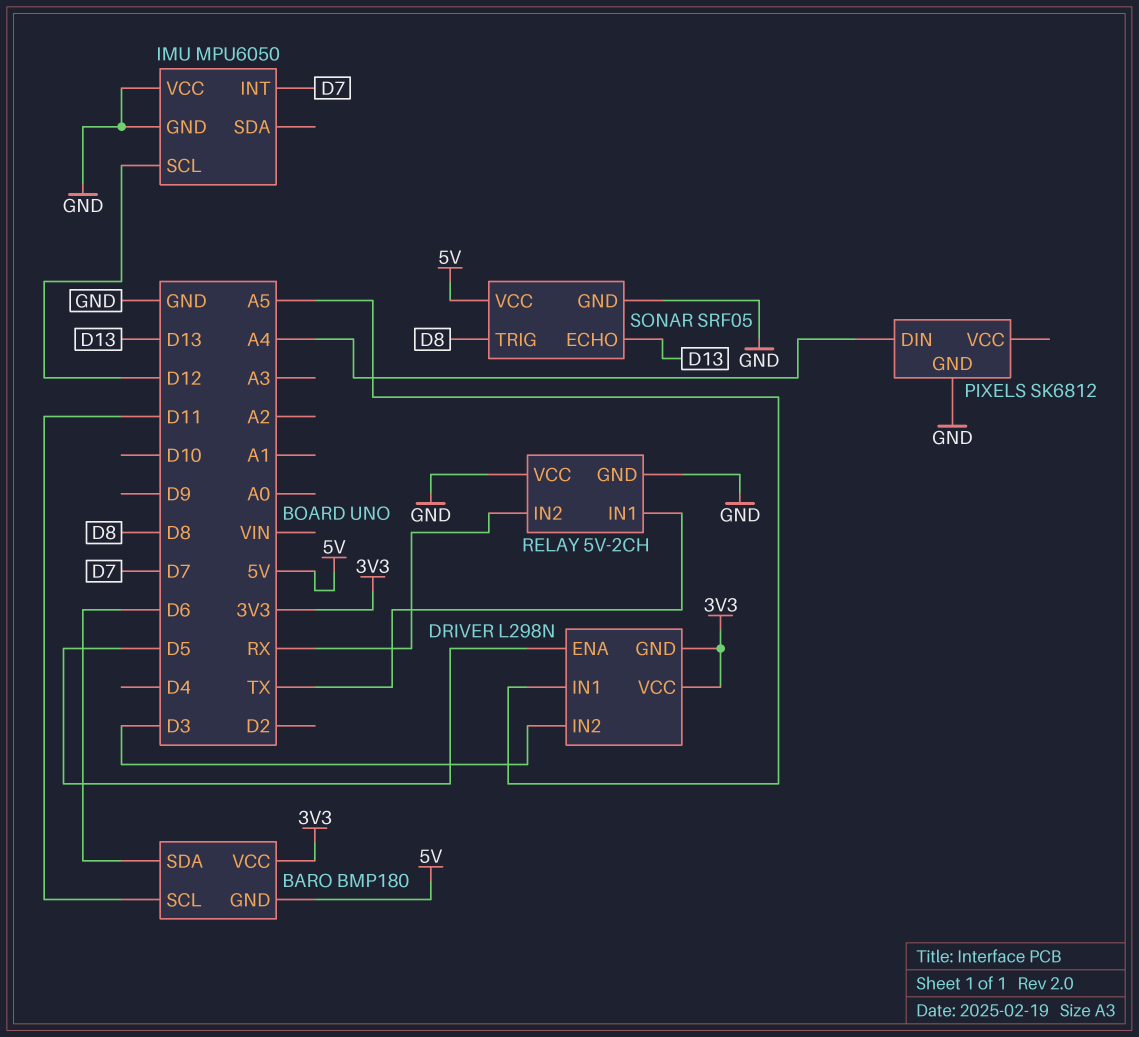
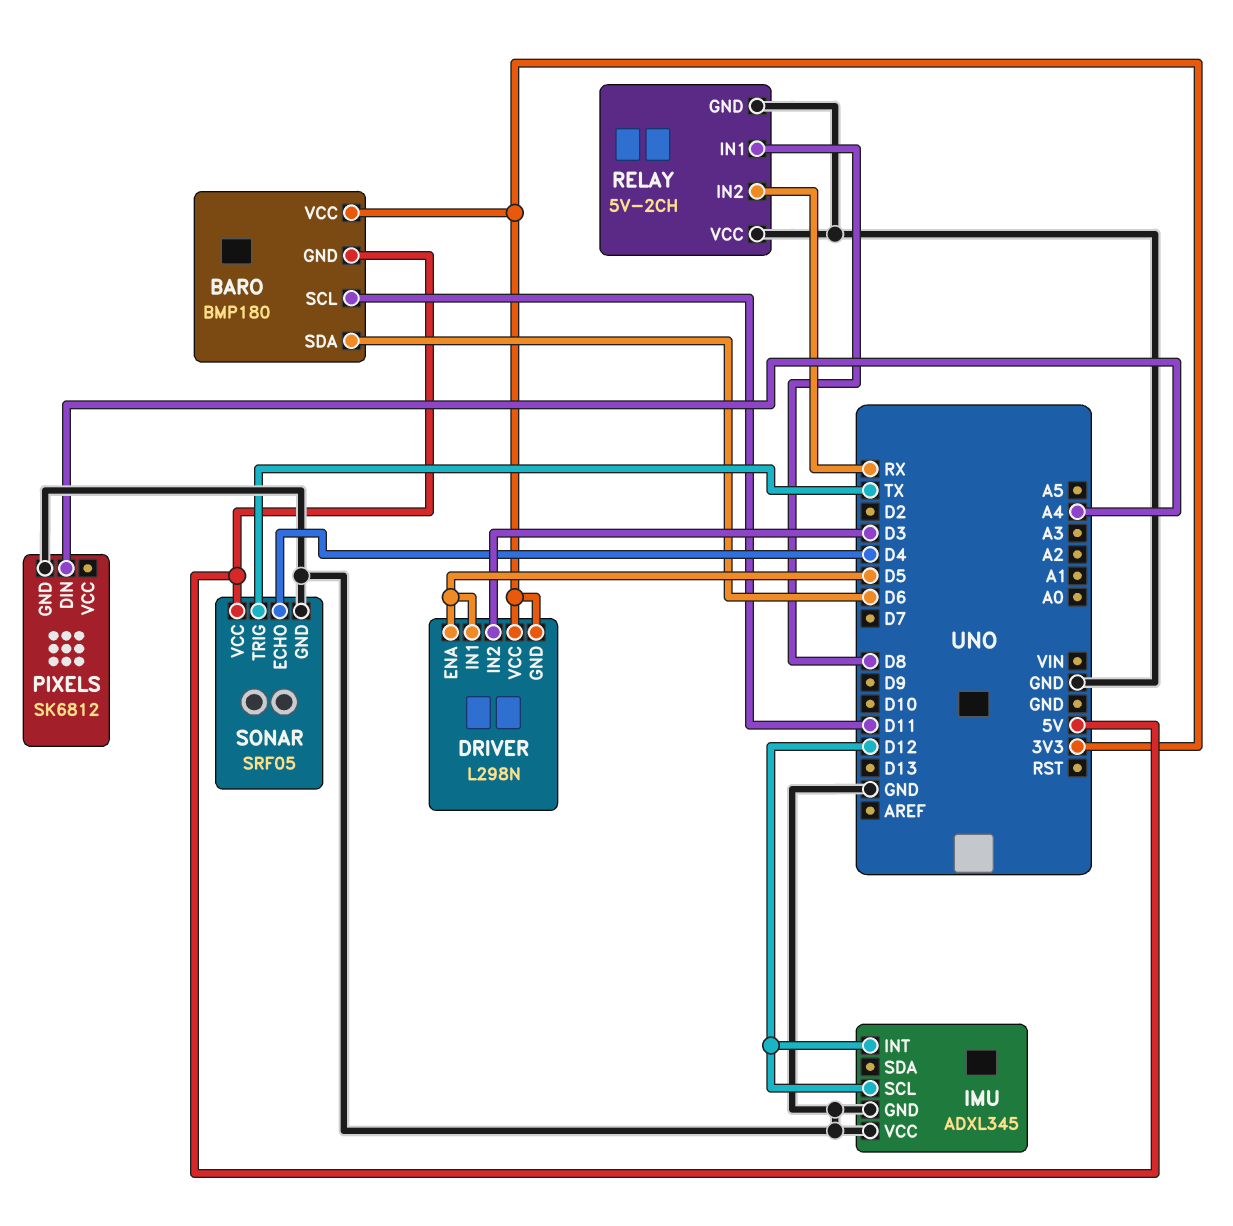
DRIVER pin IN1: A5 -> D5
IMU: MPU6050 -> ADXL345
IMU pin INT: D7 -> D12
RELAY pin IN1: TX -> D8
SONAR pin ECHO: D13 -> D4
SONAR pin TRIG: D8 -> TX

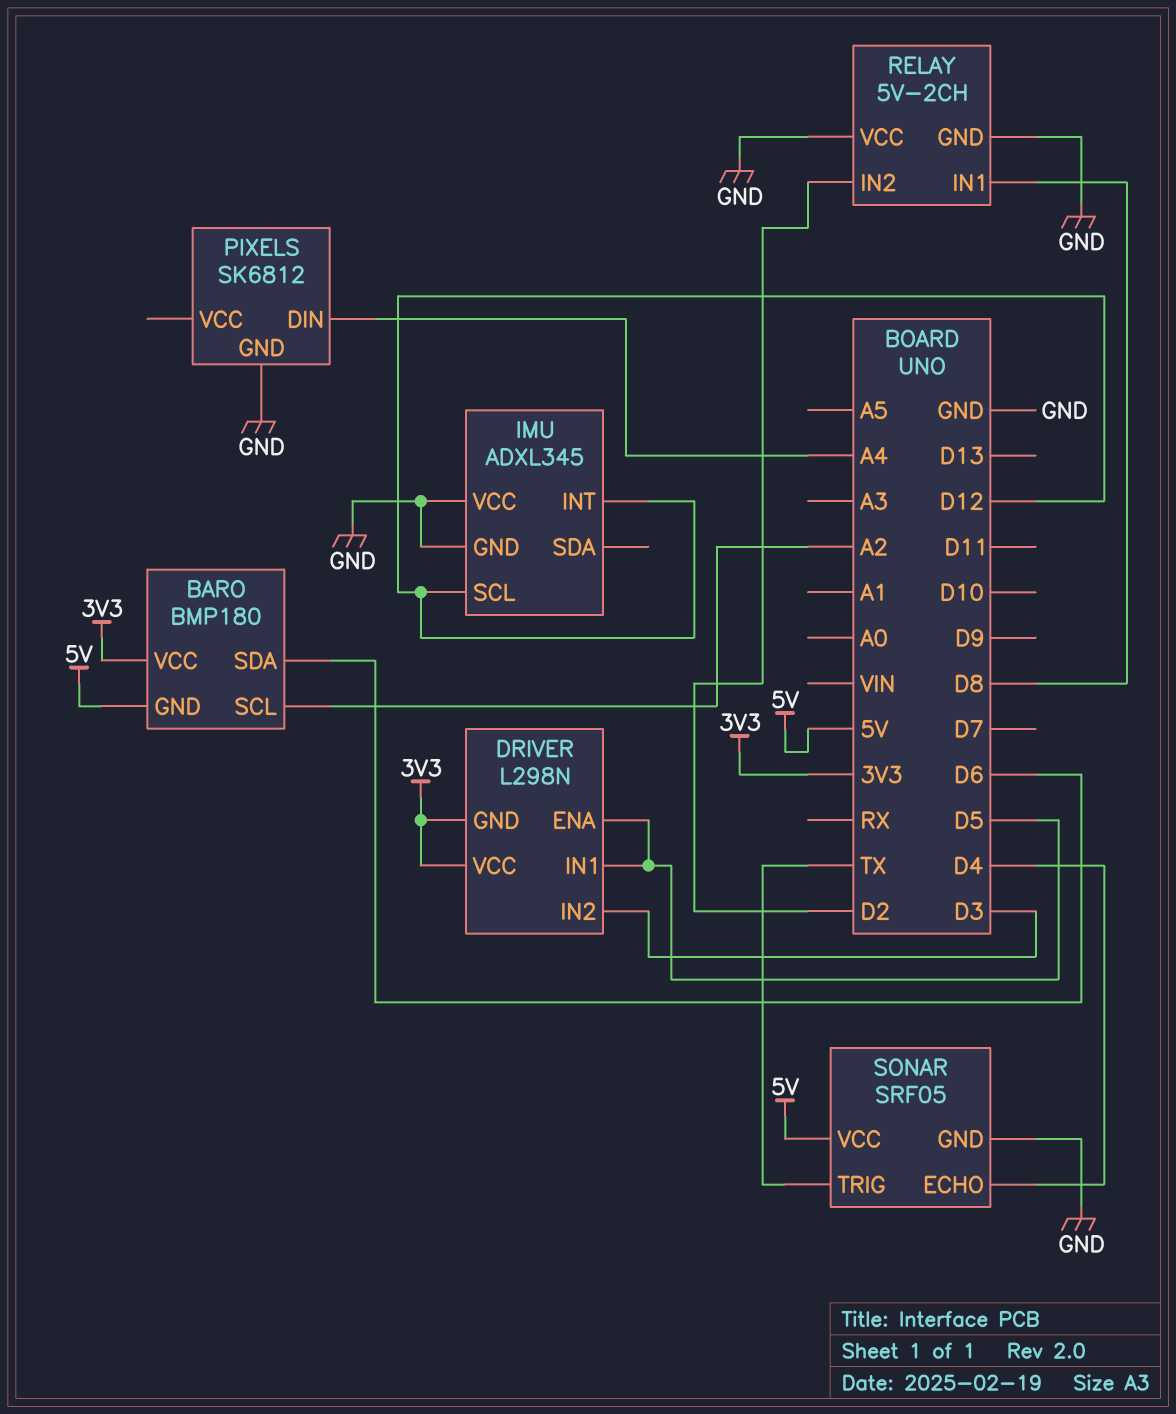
BARO pin SCL: D11 -> A2
RELAY pin IN2: RX -> D2

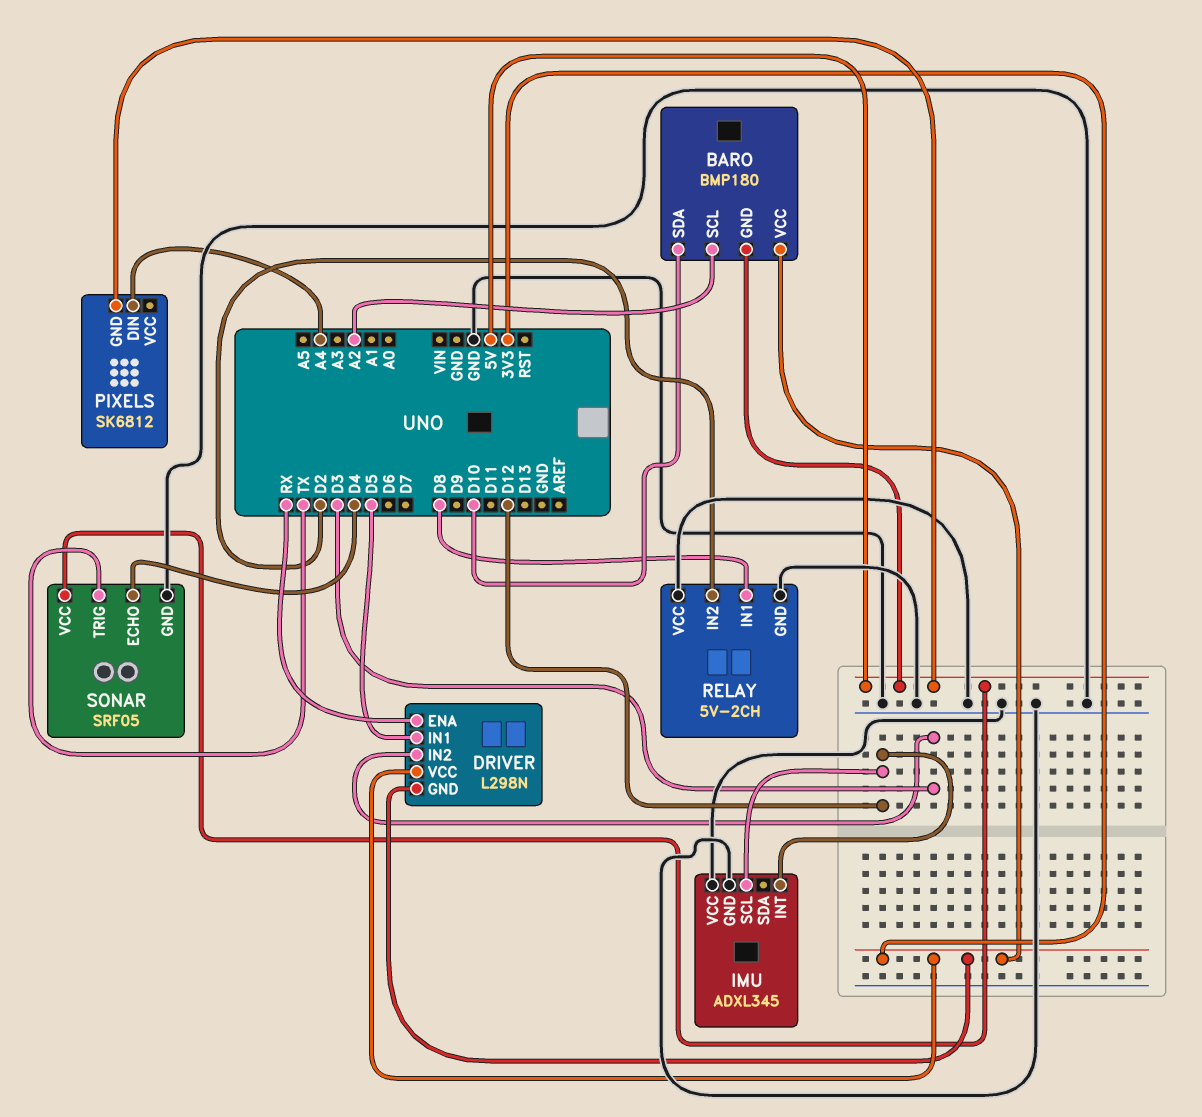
BARO pin SDA: D6 -> D10
DRIVER pin ENA: D5 -> RX
PIXELS pin GND: GND -> 5V

